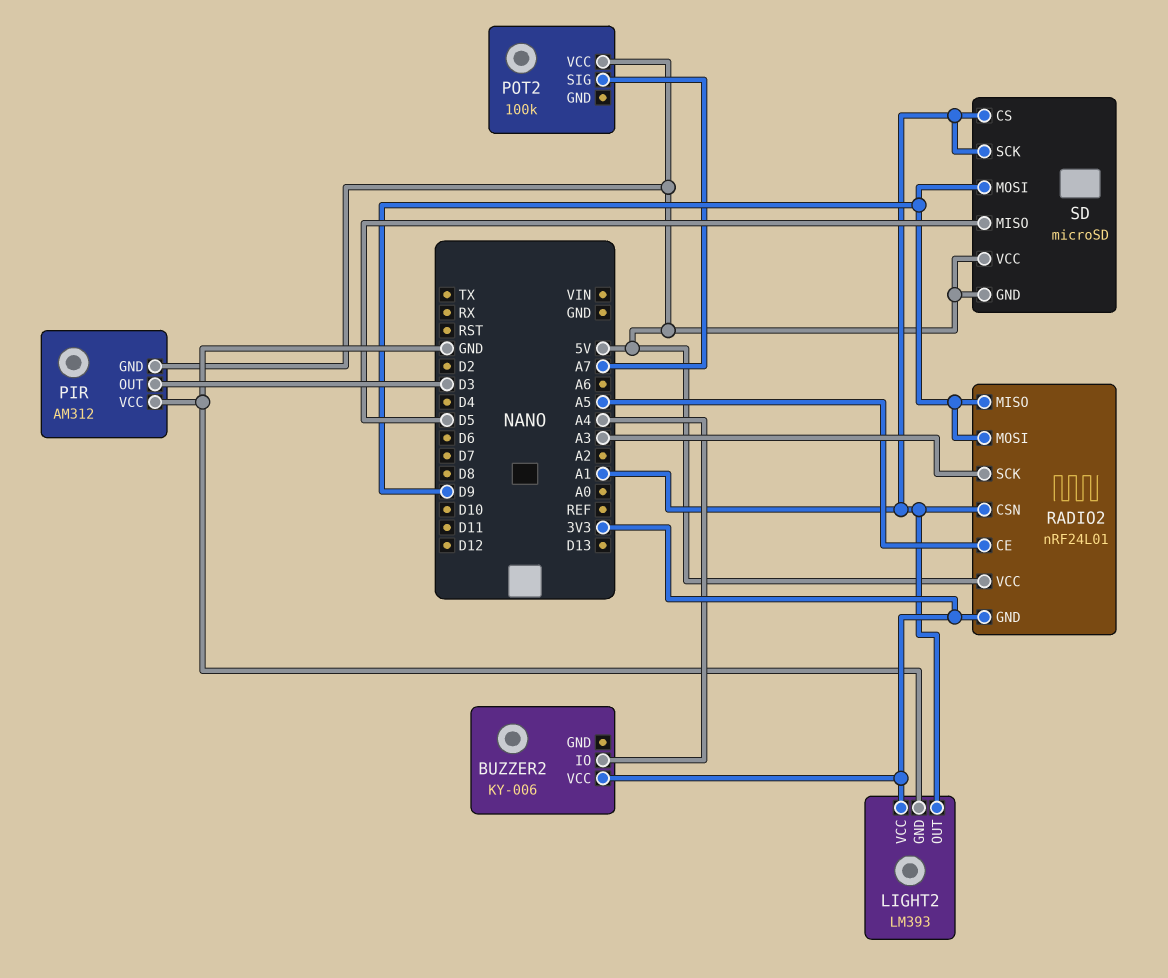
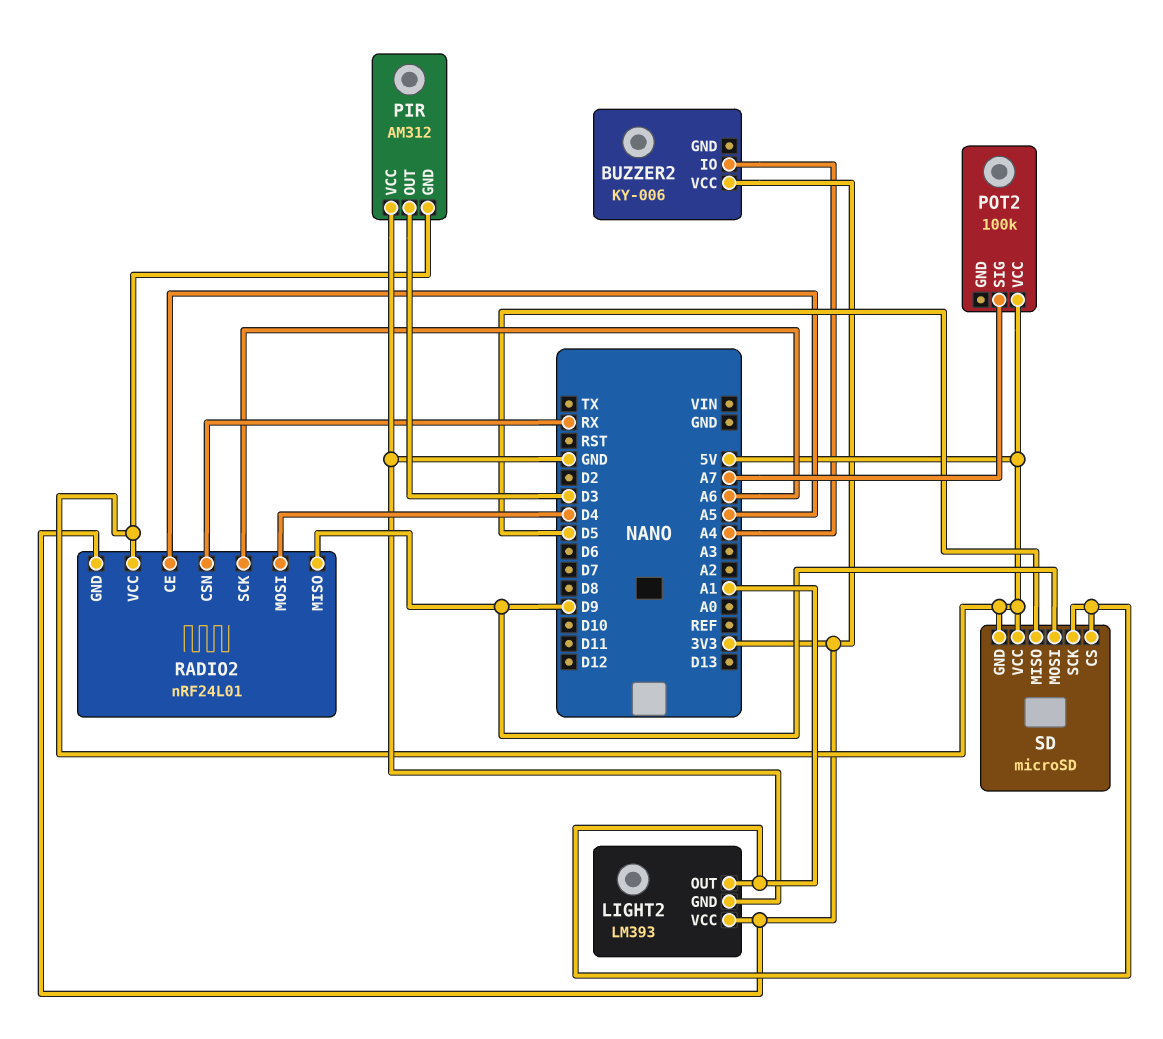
RADIO2 pin CSN: A1 -> RX
RADIO2 pin MOSI: D9 -> D4
RADIO2 pin SCK: A3 -> A6

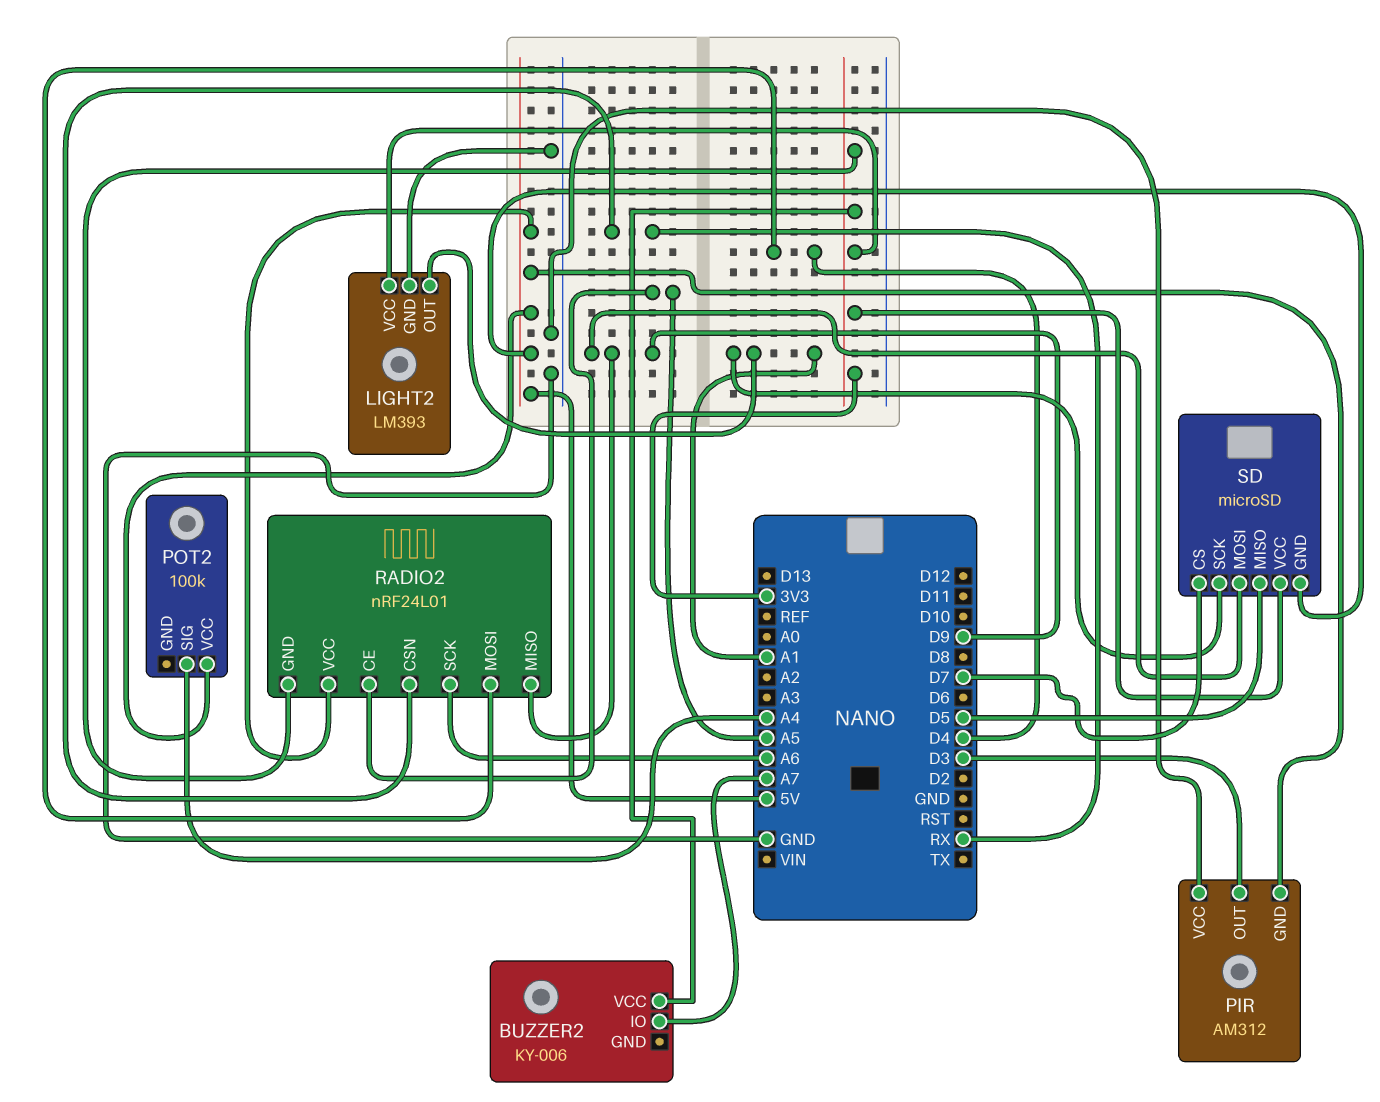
BUZZER2 pin IO: A4 -> A7
POT2 pin SIG: A7 -> A4
SD pin CS: A1 -> D7
SD pin VCC: 5V -> 3V3

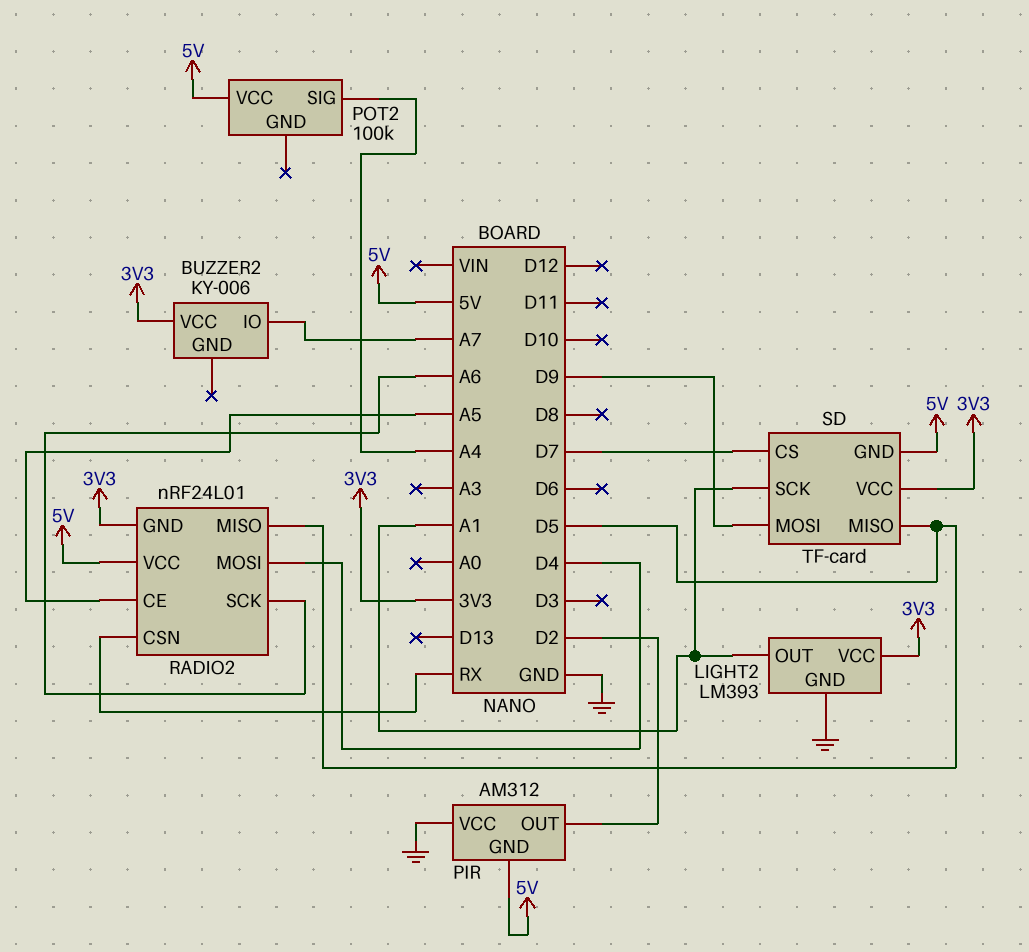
PIR pin OUT: D3 -> D2
RADIO2 pin MISO: D9 -> D5
SD: microSD -> TF-card

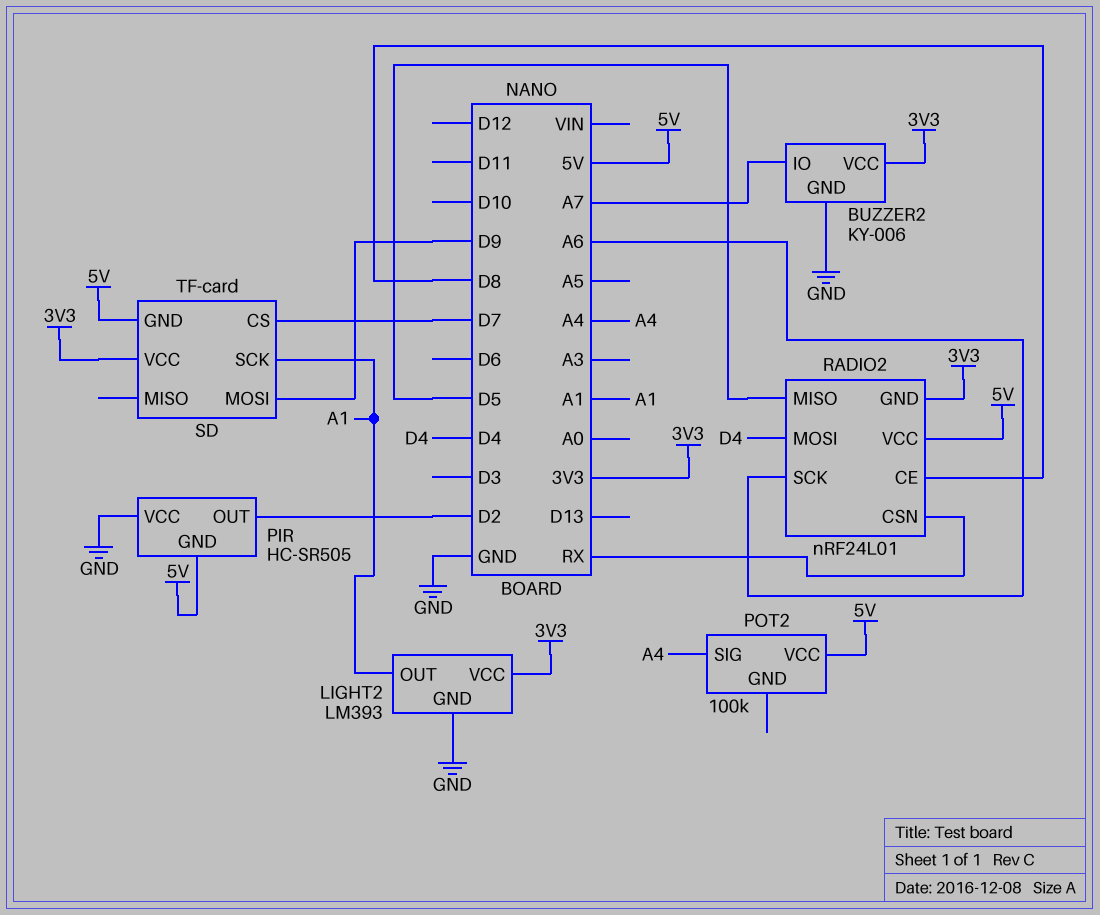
BUZZER2 pin GND: none -> GND
PIR: AM312 -> HC-SR505
RADIO2 pin CE: A5 -> D8
SD pin MISO: D5 -> none

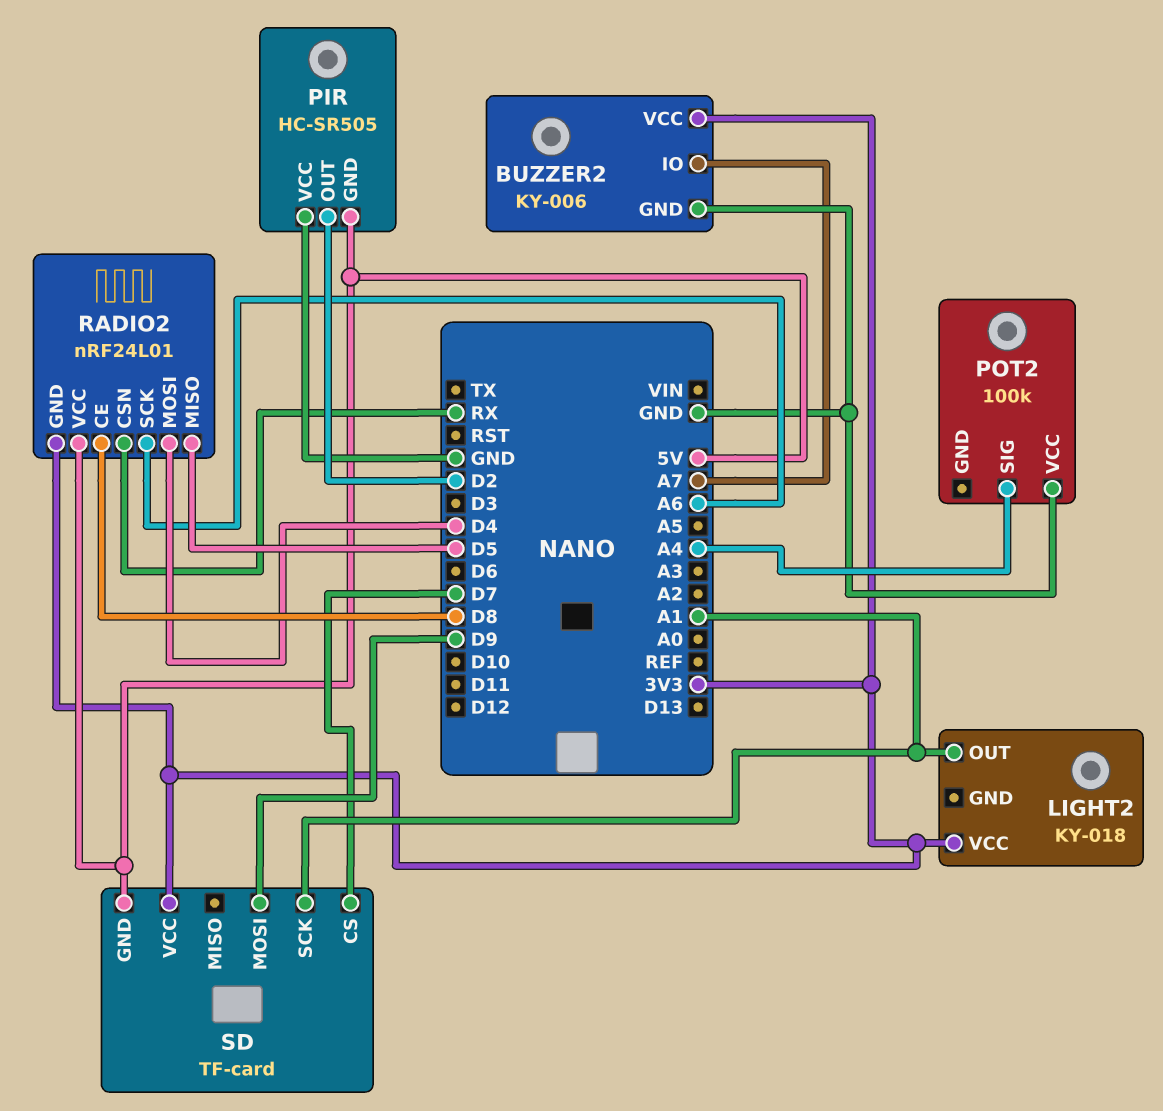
LIGHT2: LM393 -> KY-018
LIGHT2 pin GND: GND -> none
POT2 pin VCC: 5V -> GND

